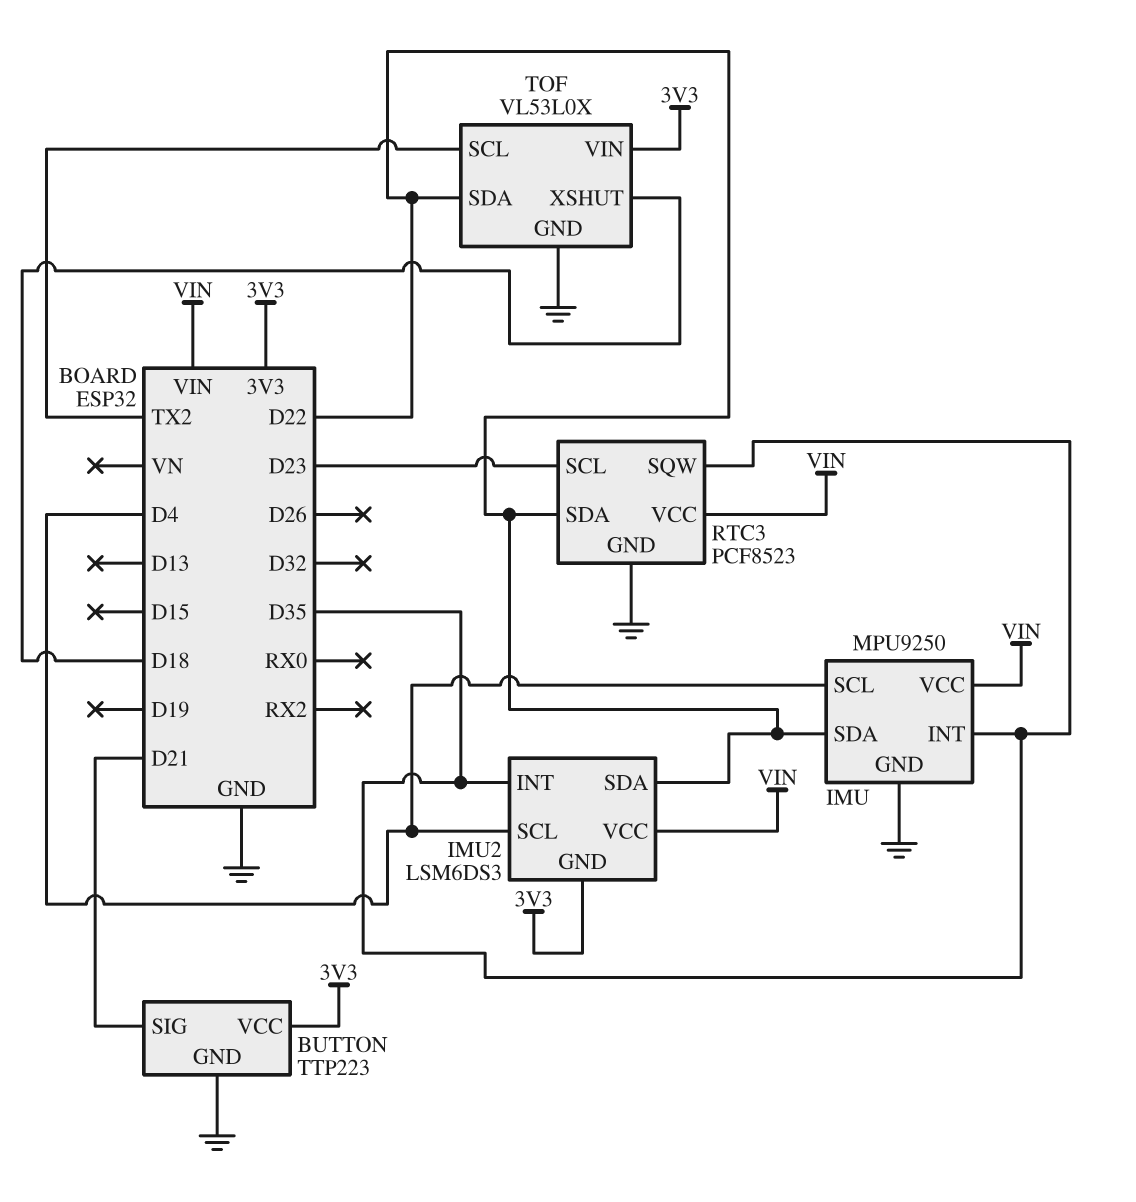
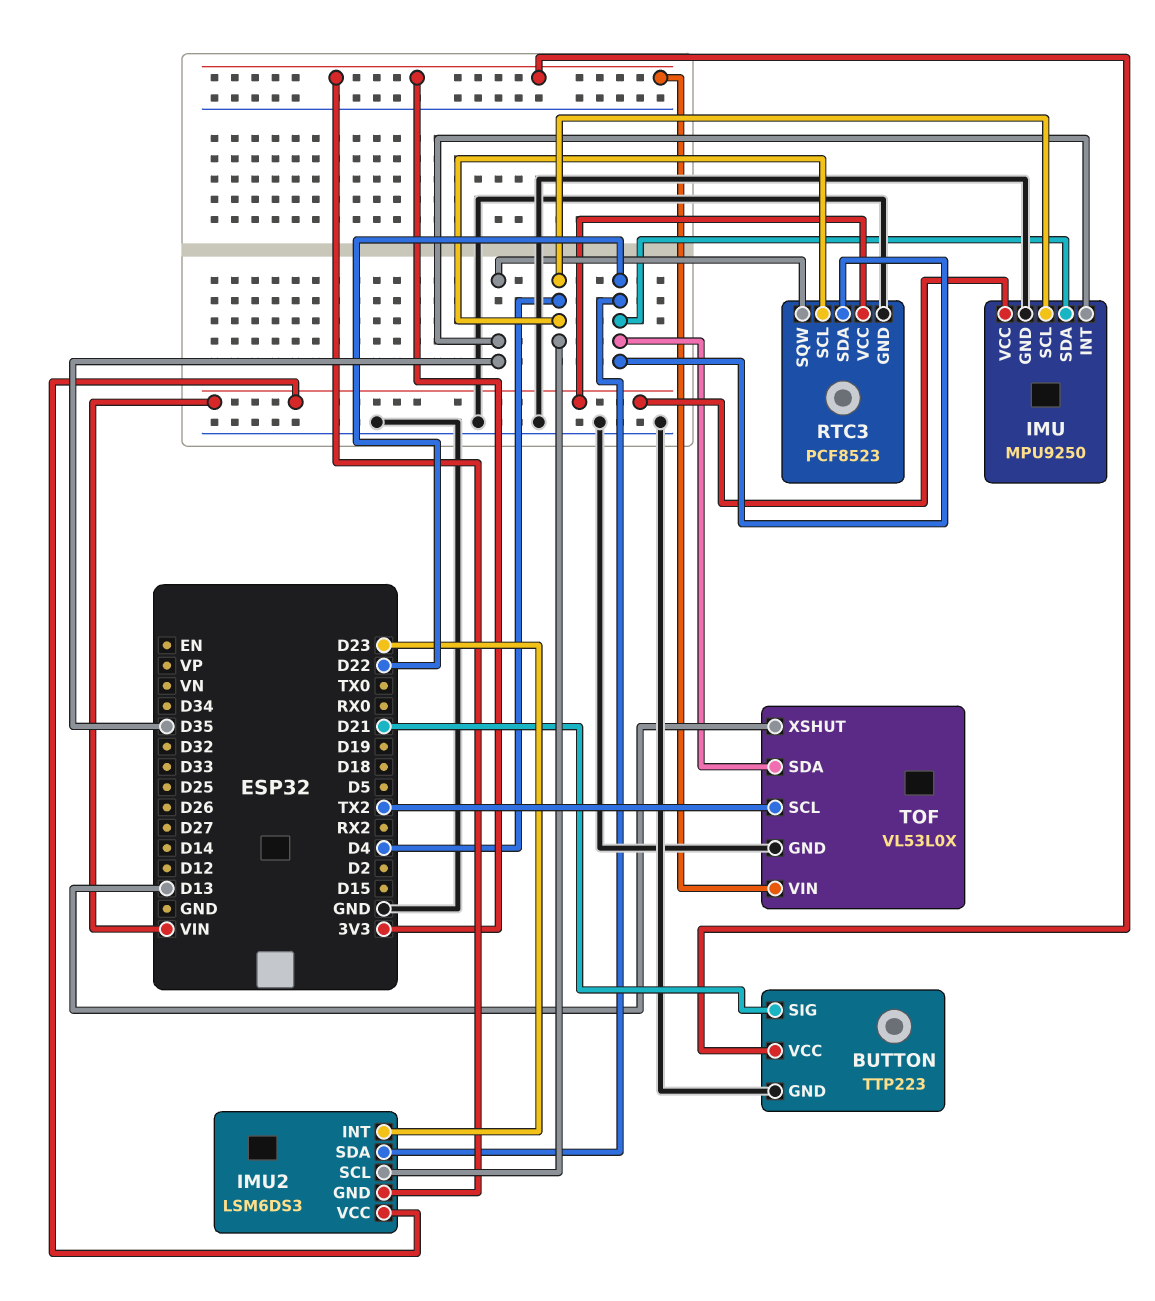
IMU2 pin INT: D35 -> D23
RTC3 pin SCL: D23 -> D4
TOF pin XSHUT: D18 -> D13

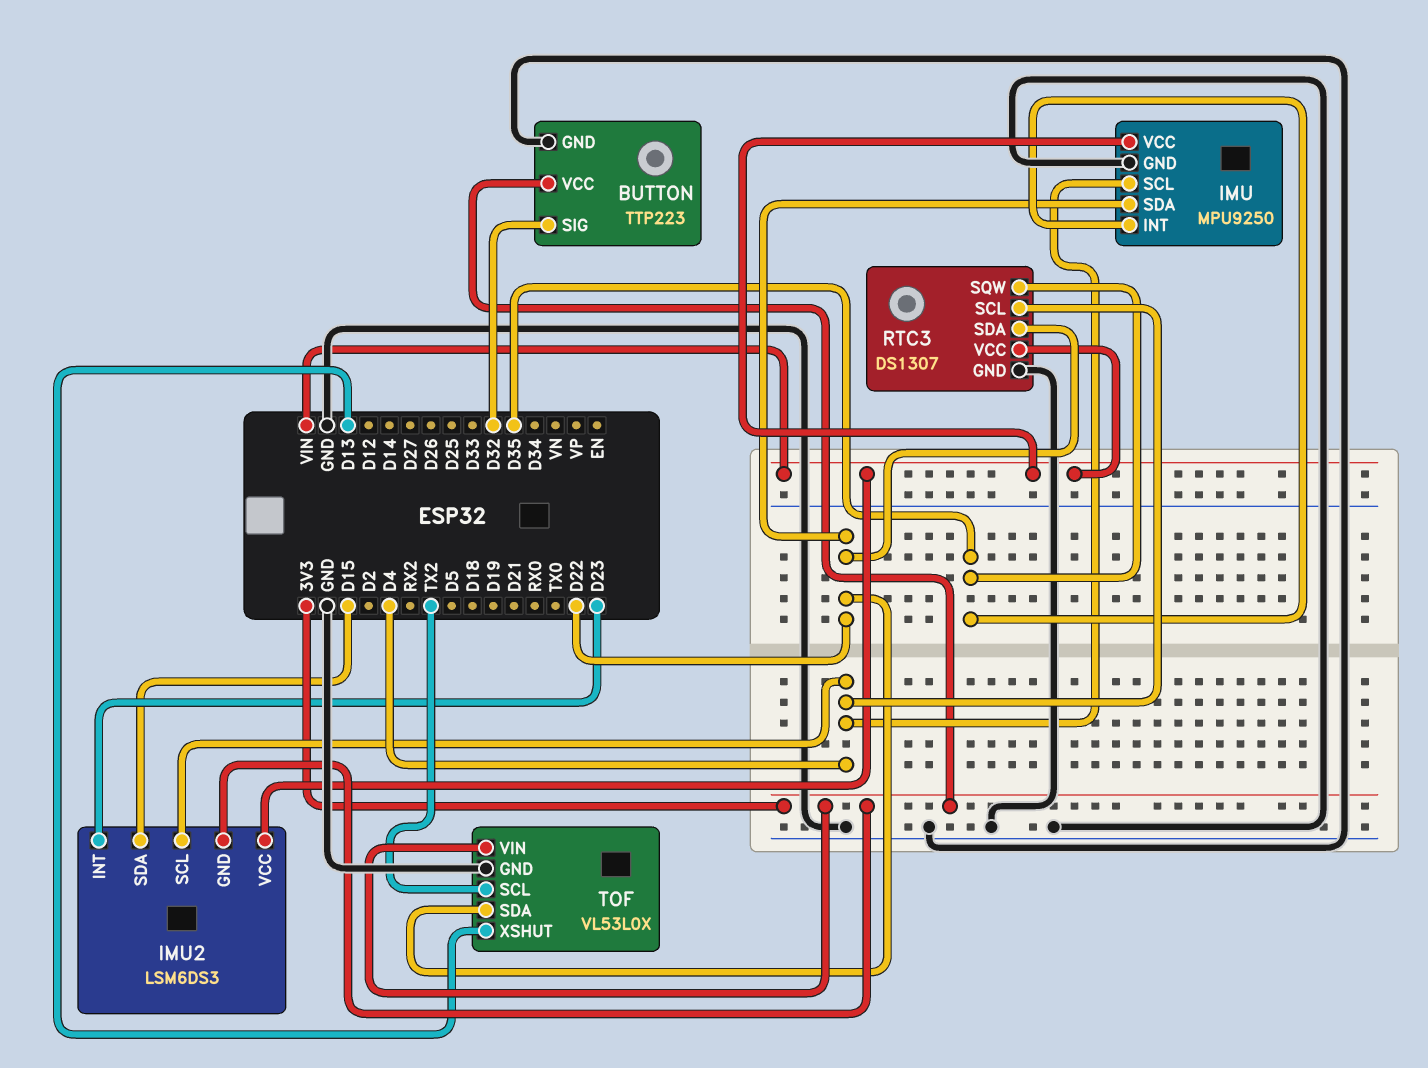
BUTTON pin SIG: D21 -> D32
IMU2 pin SDA: D22 -> D15
RTC3: PCF8523 -> DS1307

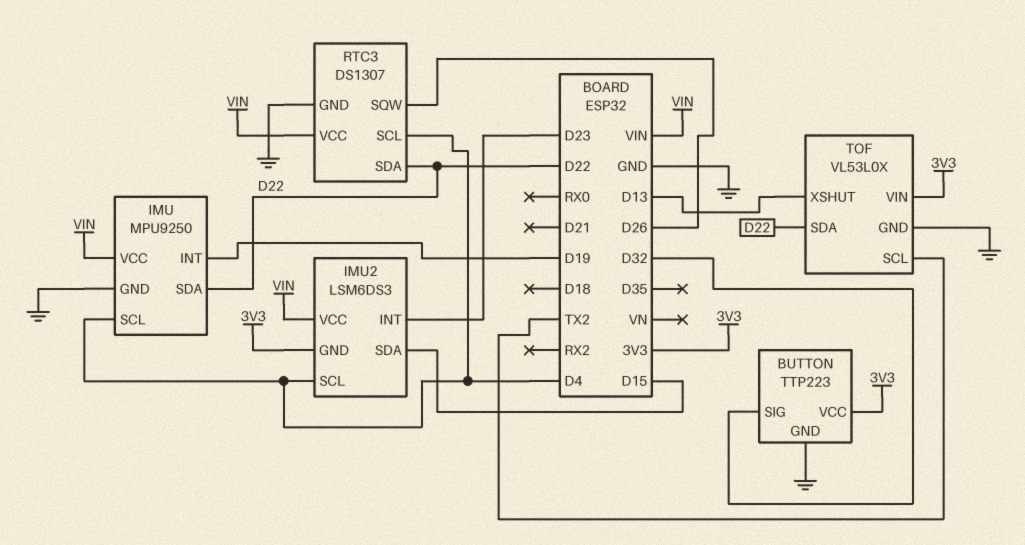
IMU pin INT: D35 -> D19
RTC3 pin SQW: D35 -> D26

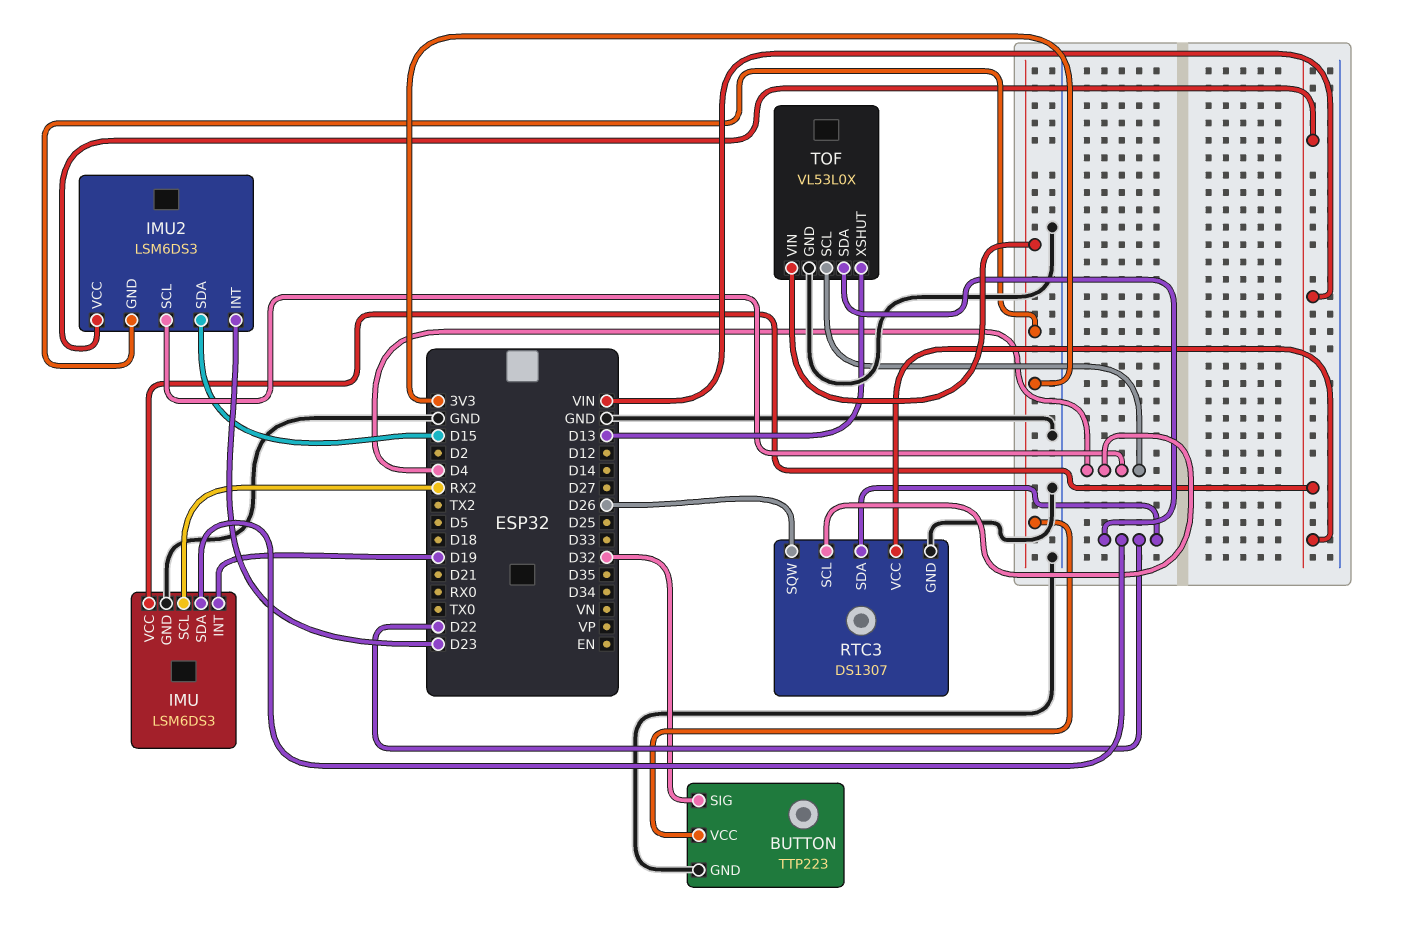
IMU: MPU9250 -> LSM6DS3
IMU pin SCL: D4 -> RX2
TOF pin SCL: TX2 -> D4

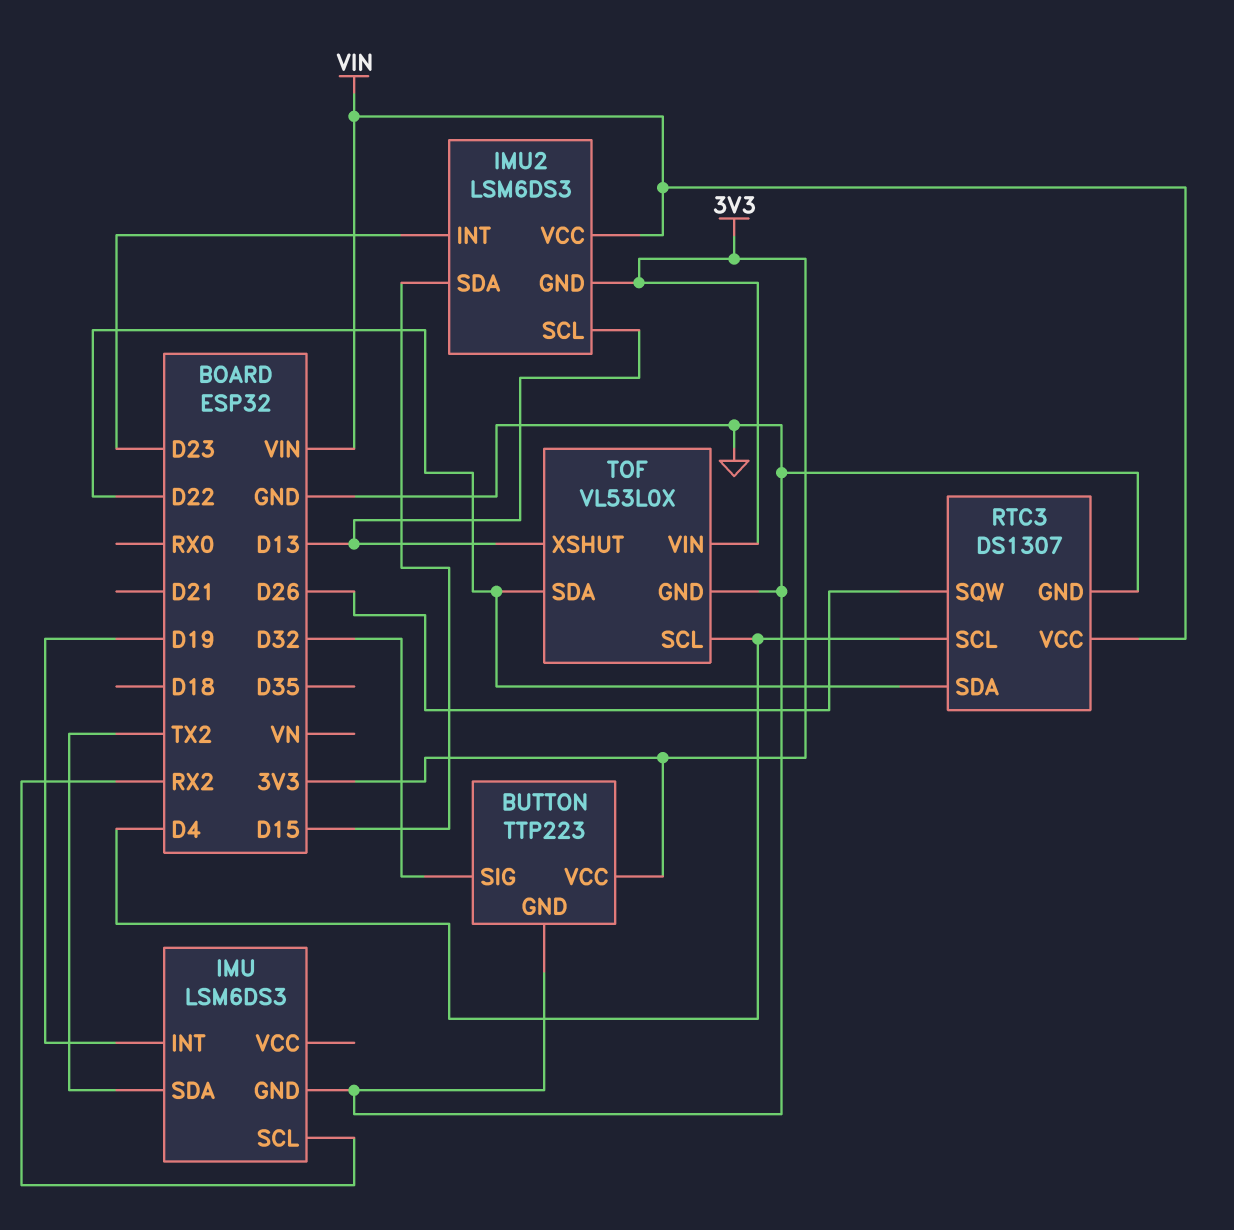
IMU pin SDA: D22 -> TX2
IMU pin VCC: VIN -> none
IMU2 pin SCL: D4 -> D13

